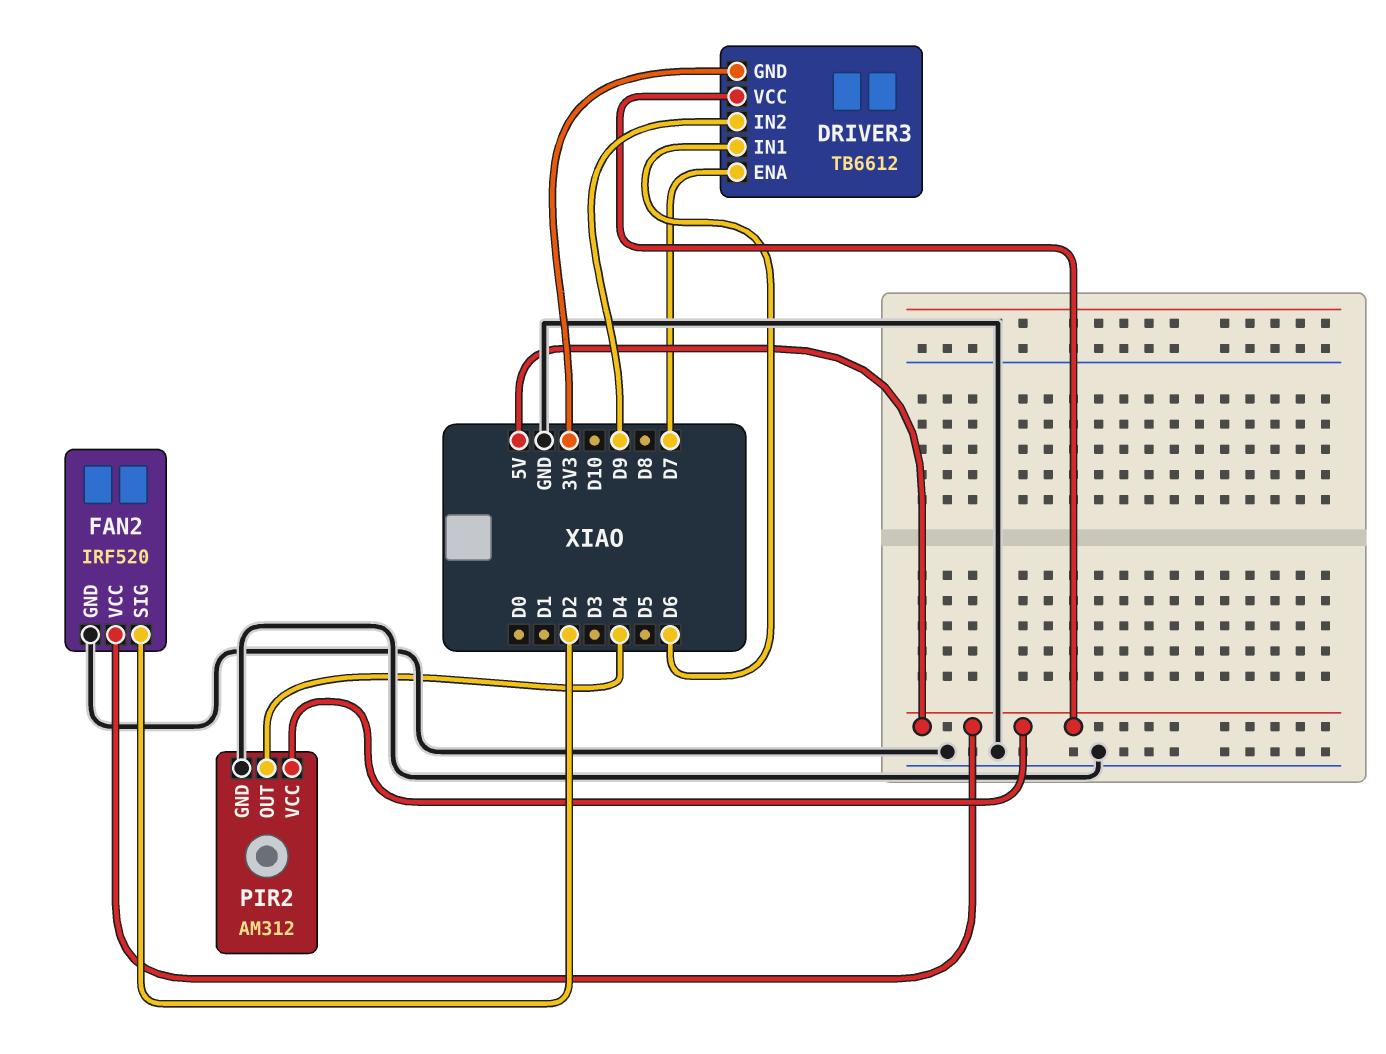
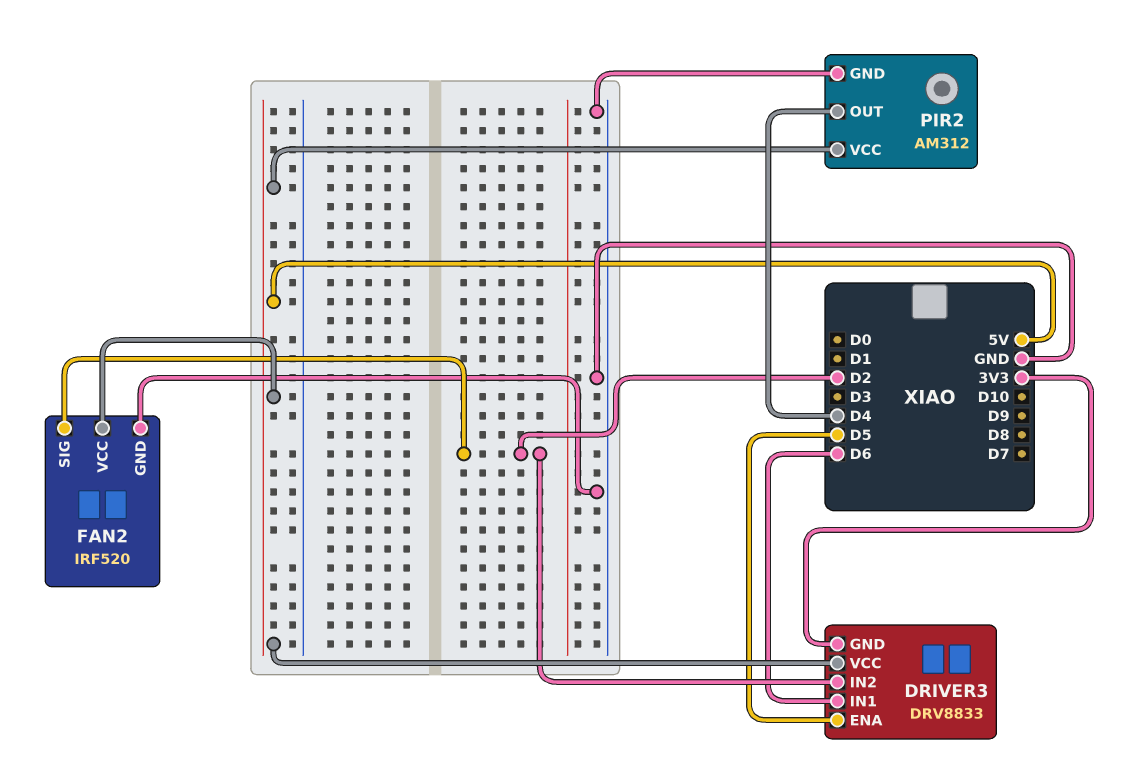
DRIVER3: TB6612 -> DRV8833
DRIVER3 pin ENA: D7 -> D5
DRIVER3 pin IN2: D9 -> D2

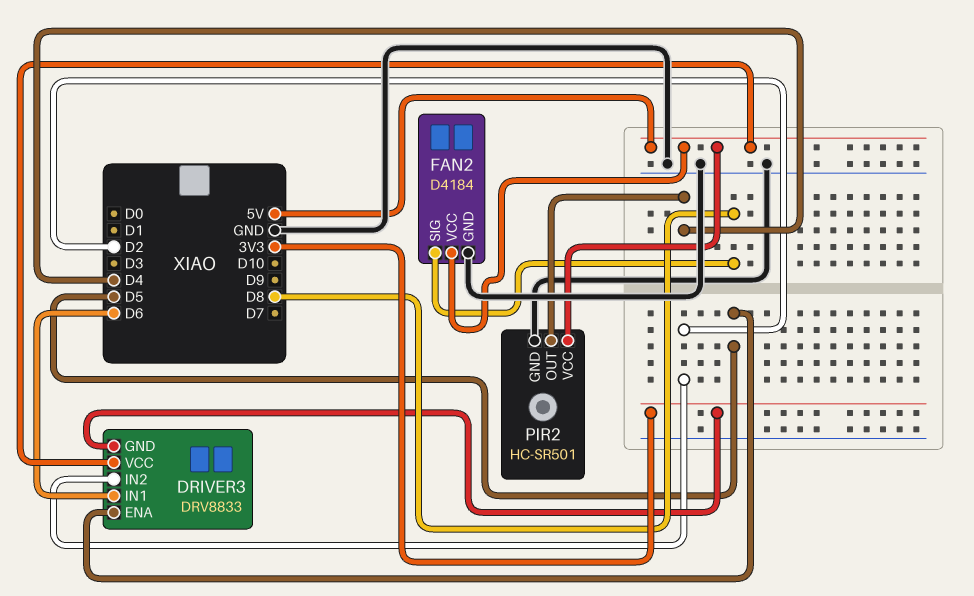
FAN2: IRF520 -> D4184
FAN2 pin SIG: D2 -> D8
PIR2: AM312 -> HC-SR501

